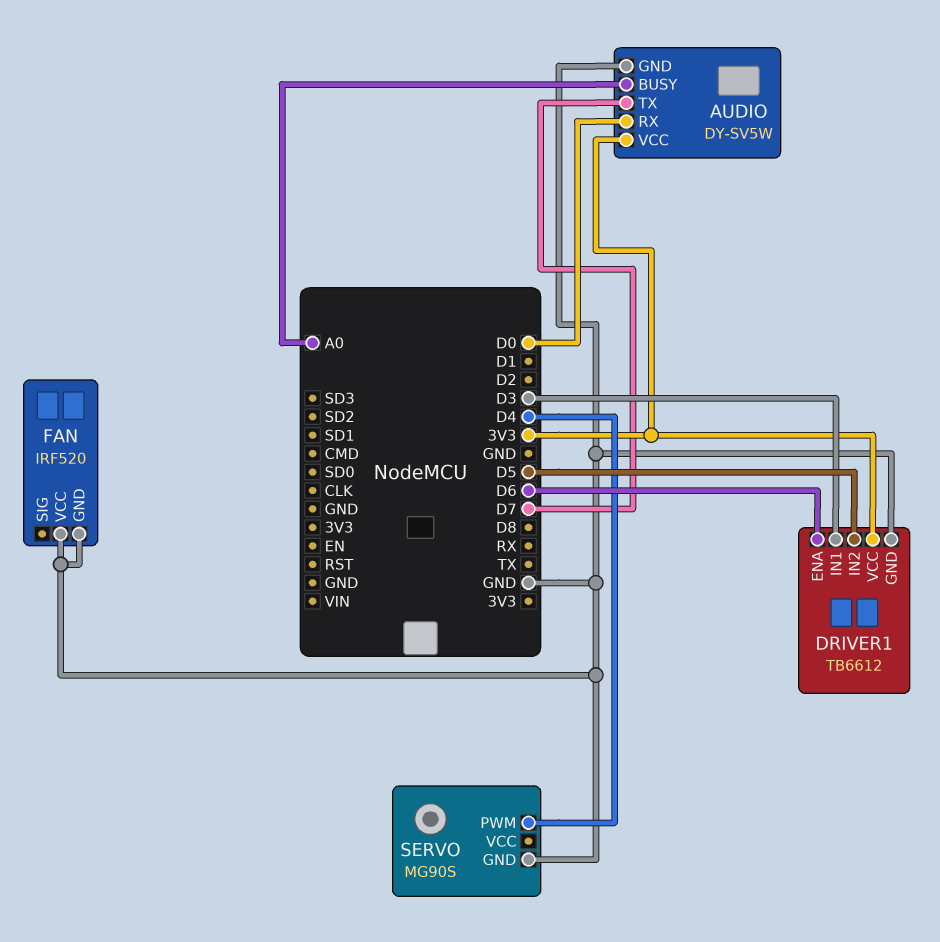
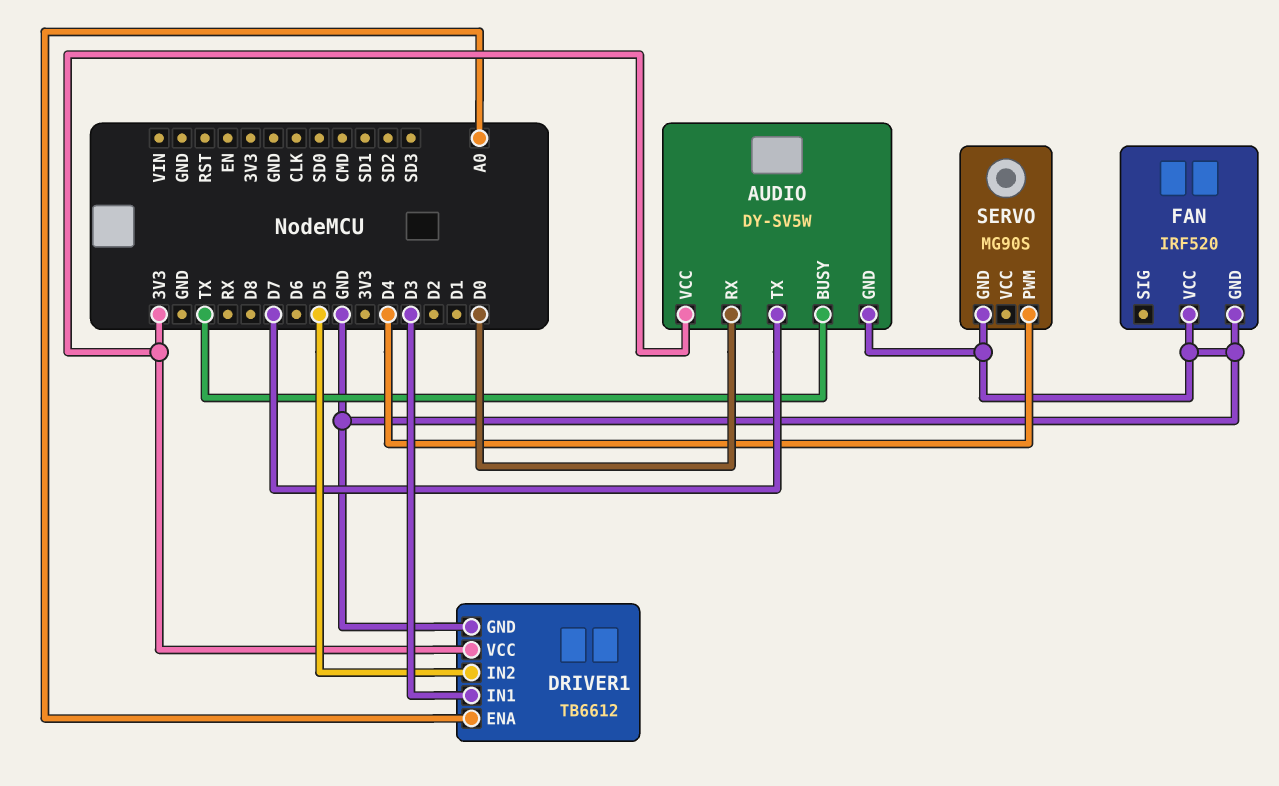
AUDIO pin BUSY: A0 -> TX
DRIVER1 pin ENA: D6 -> A0

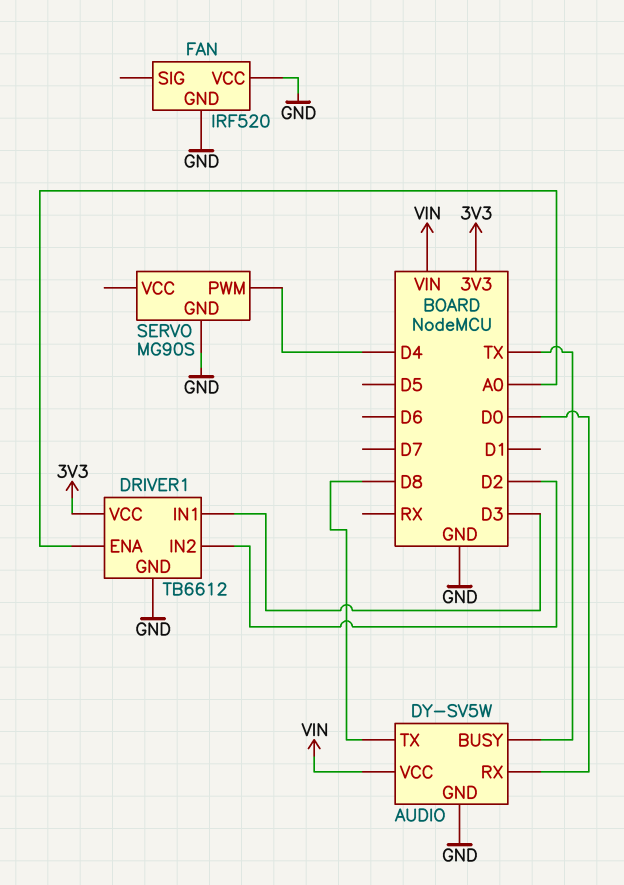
AUDIO pin TX: D7 -> D8
AUDIO pin VCC: 3V3 -> VIN
DRIVER1 pin IN2: D5 -> D2

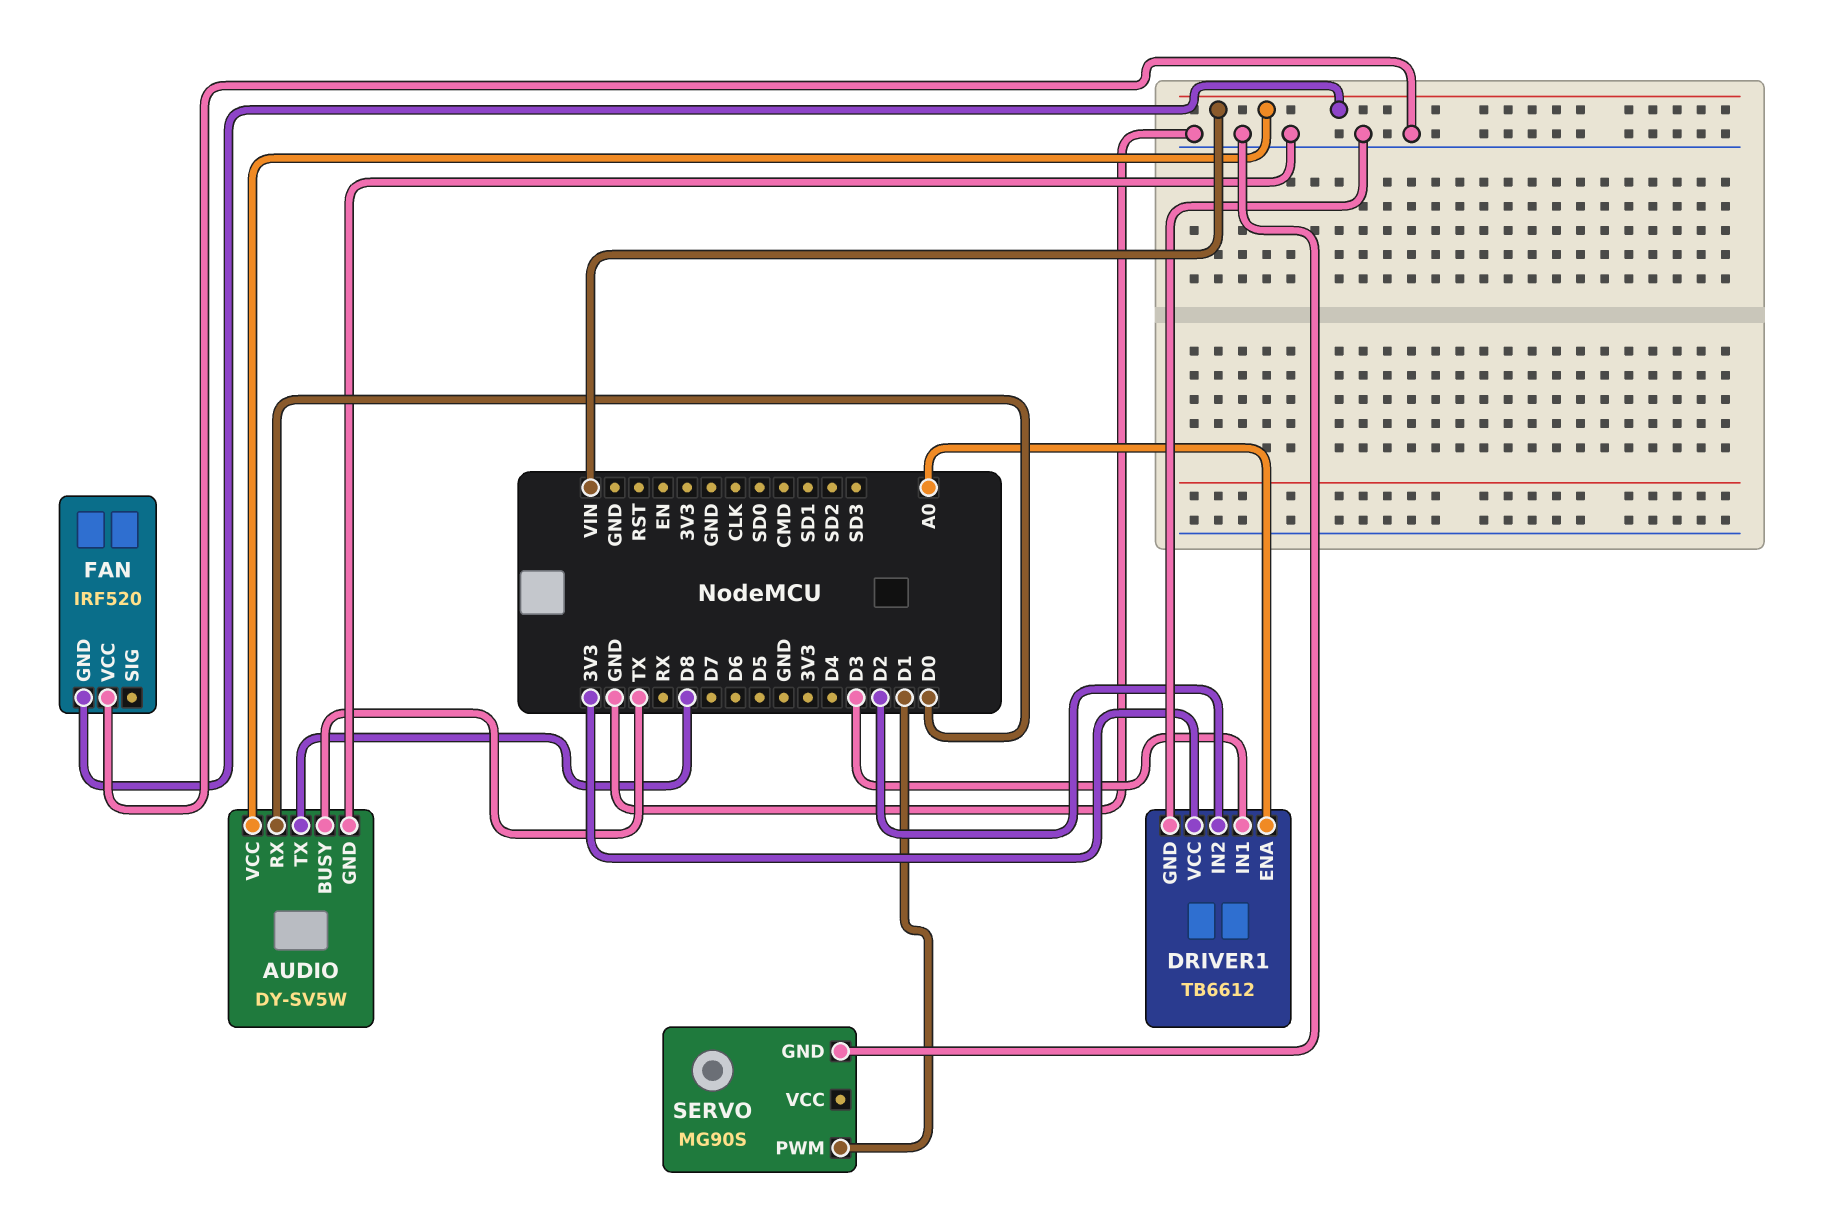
FAN pin GND: GND -> VIN
SERVO pin PWM: D4 -> D1

